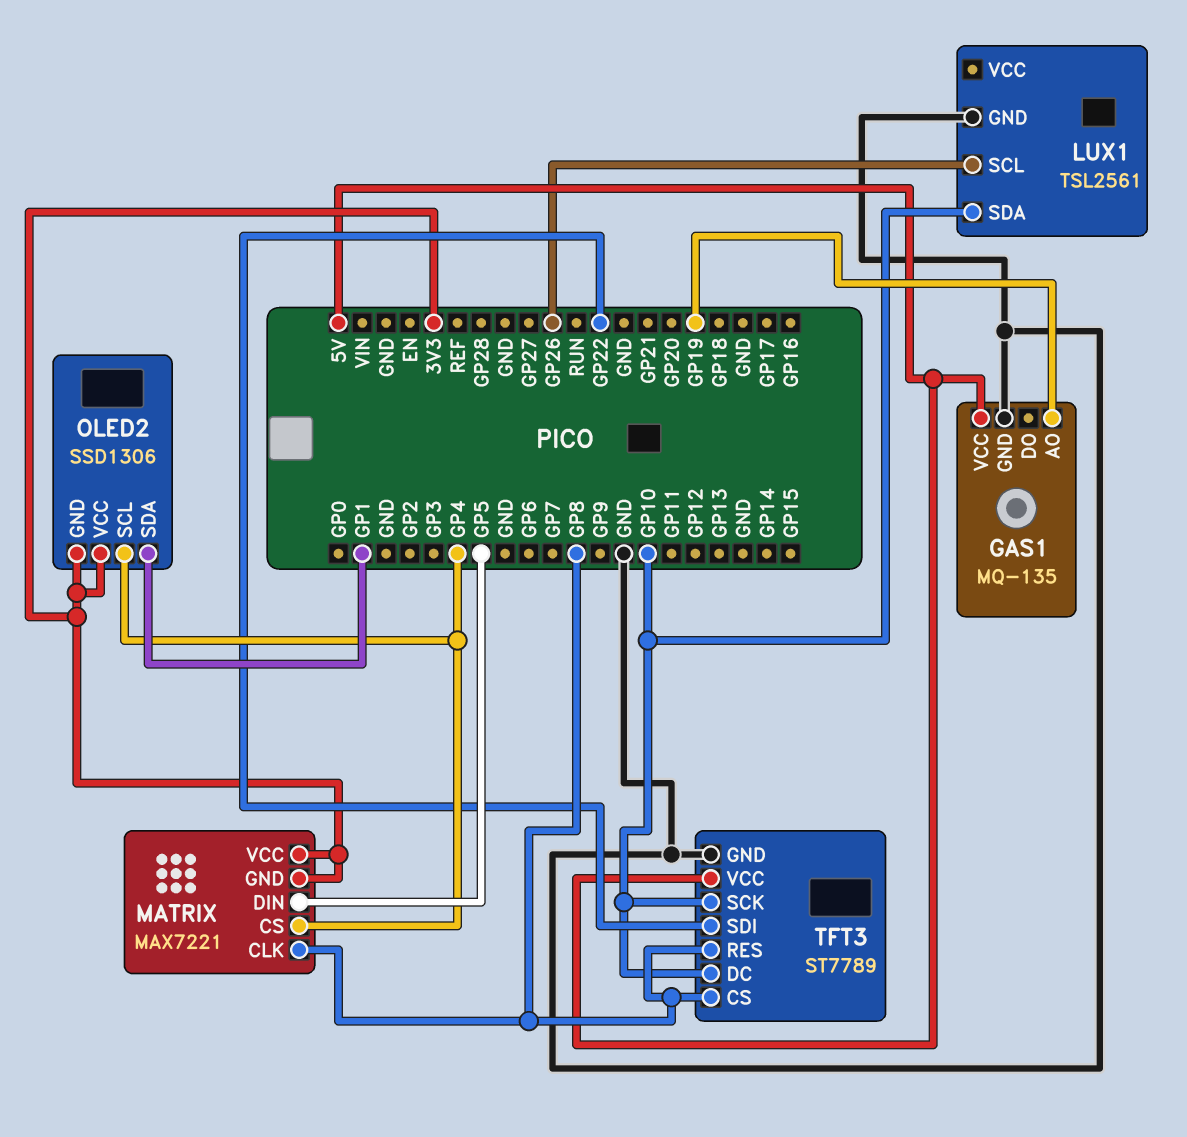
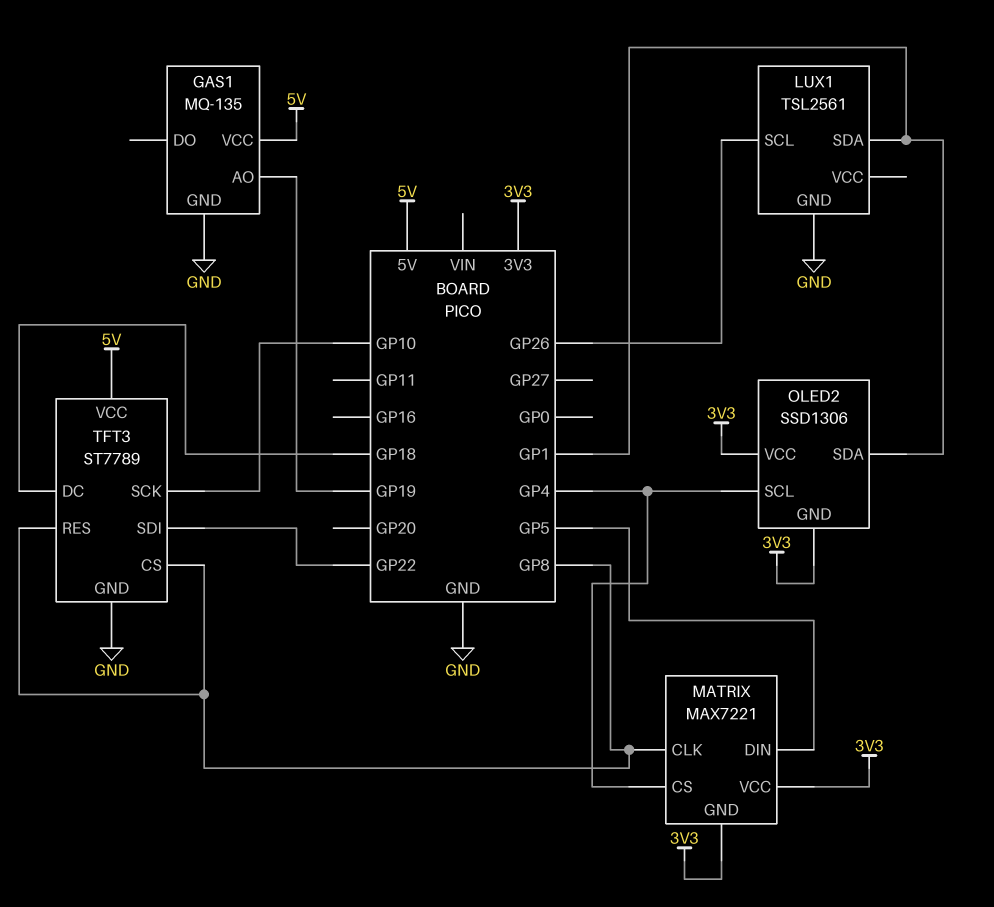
LUX1 pin SDA: GP10 -> GP1
TFT3 pin DC: GP10 -> GP18

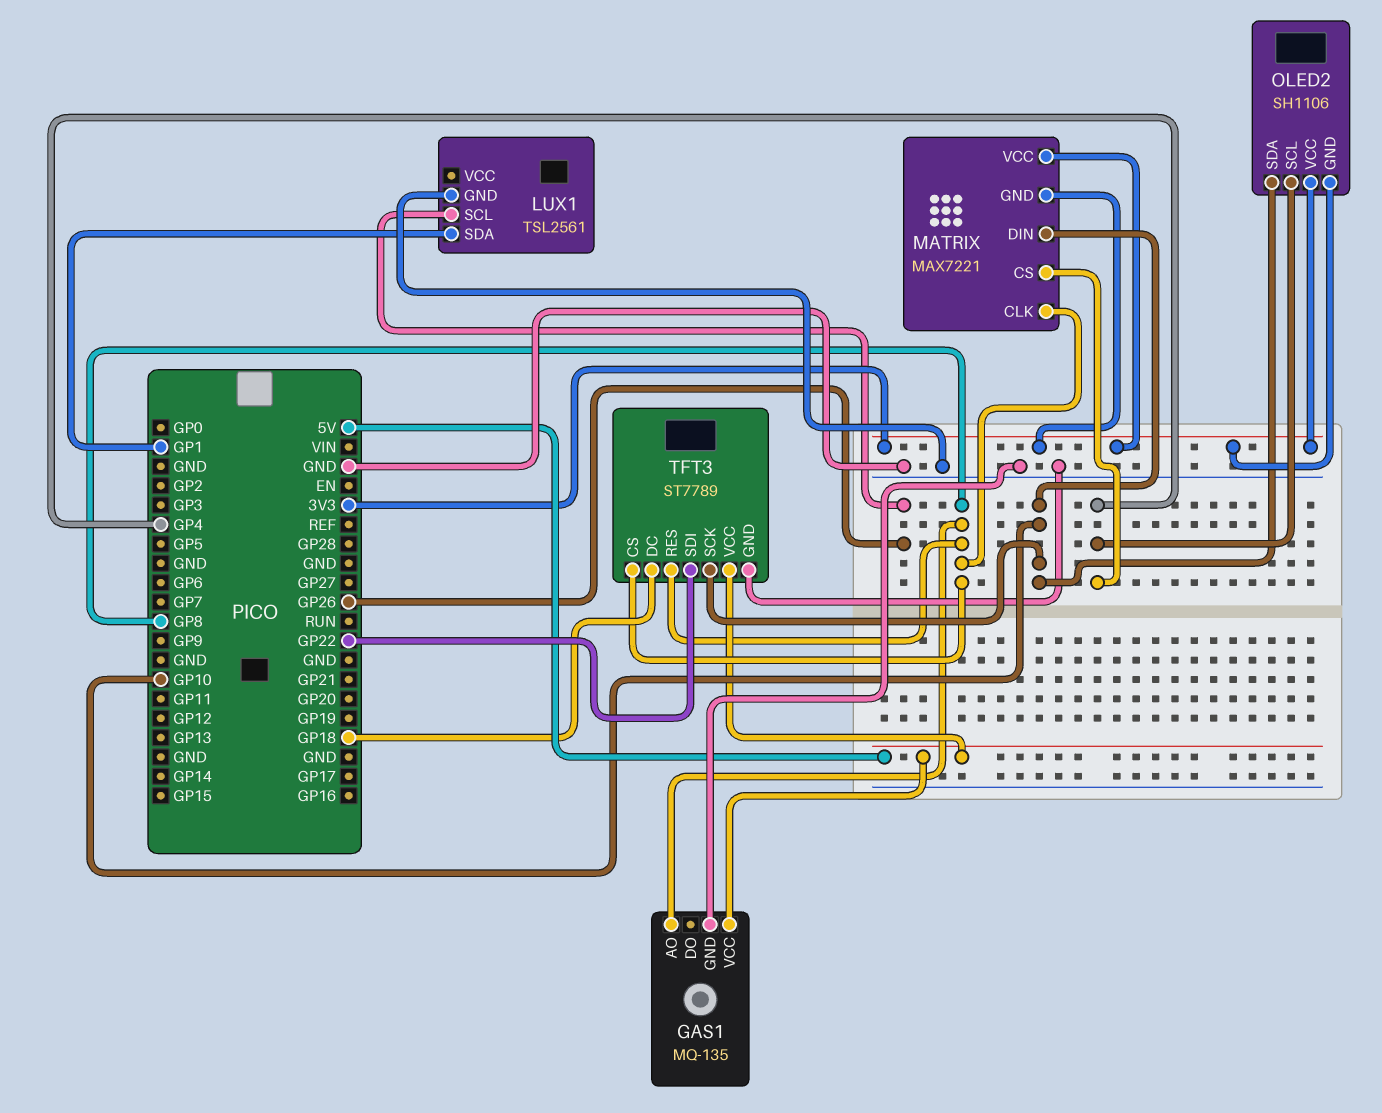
GAS1 pin AO: GP19 -> GP8
MATRIX pin DIN: GP5 -> GP10
OLED2: SSD1306 -> SH1106
OLED2 pin SDA: GP1 -> GP10

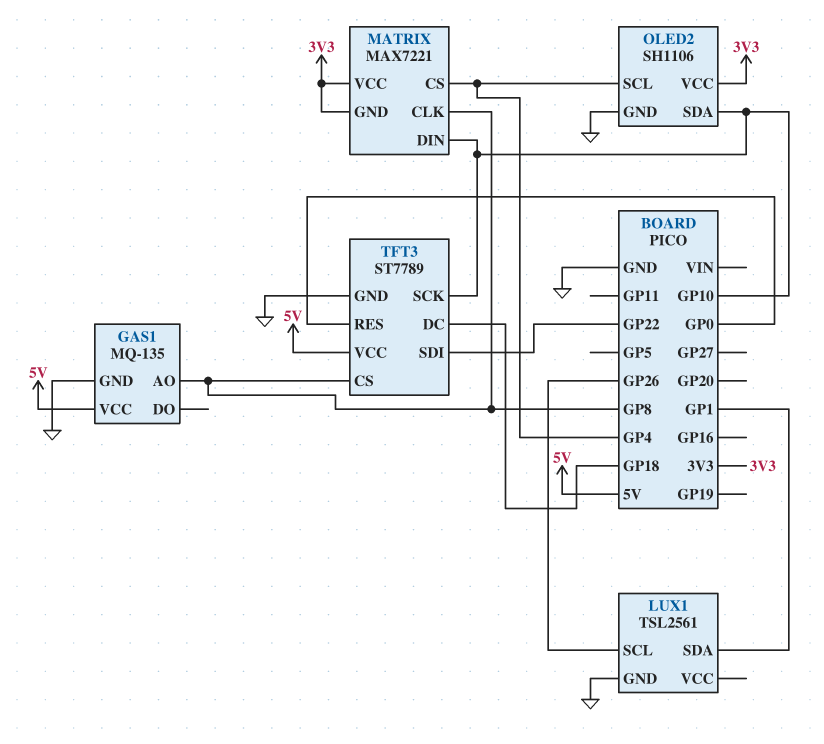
OLED2 pin GND: 3V3 -> GND
TFT3 pin RES: GP8 -> GP0

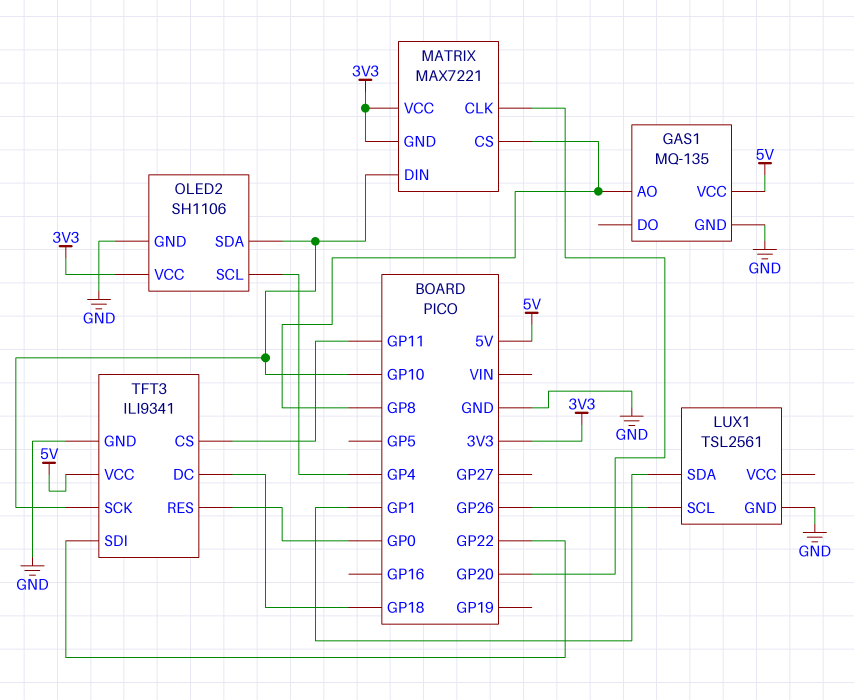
MATRIX pin CLK: GP8 -> GP20
MATRIX pin CS: GP4 -> GP8
TFT3: ST7789 -> ILI9341
TFT3 pin CS: GP8 -> GP11

